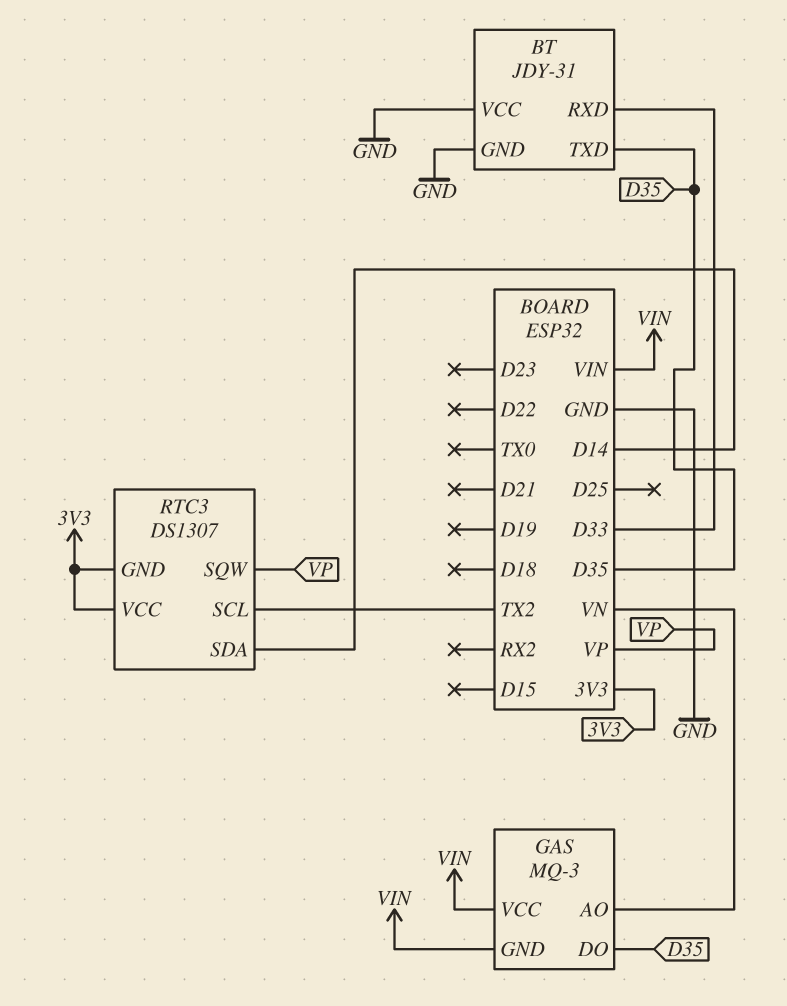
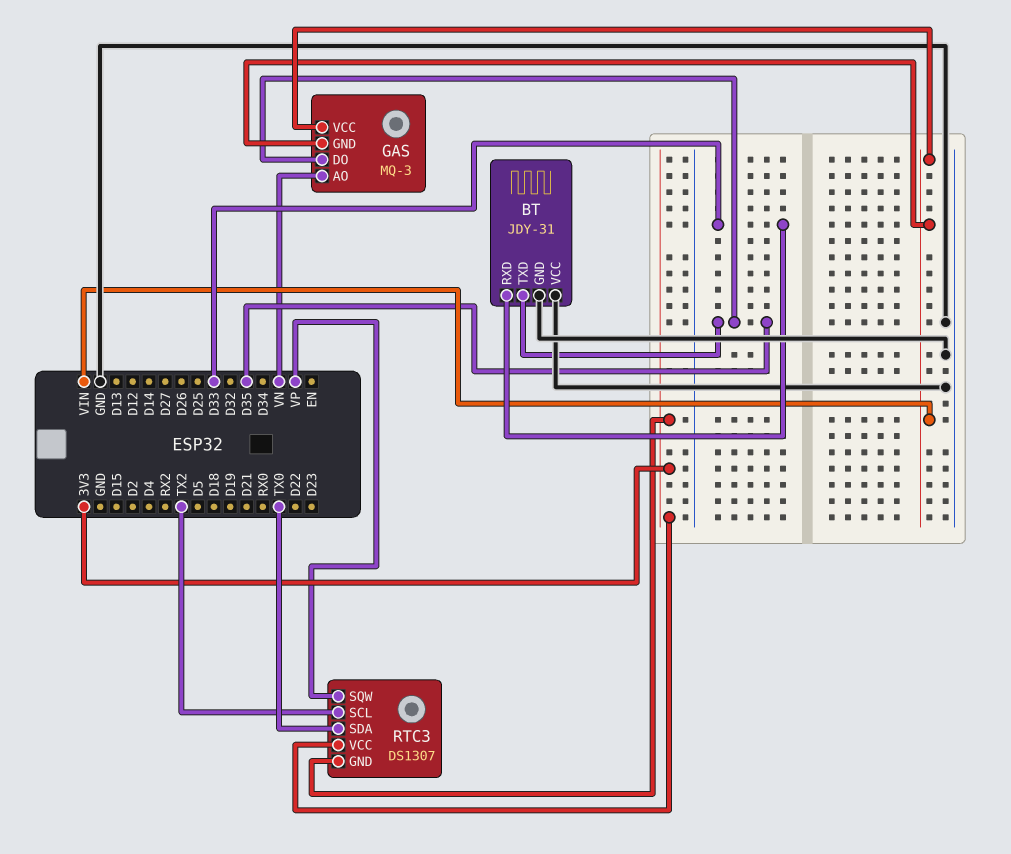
RTC3 pin SDA: D14 -> TX0

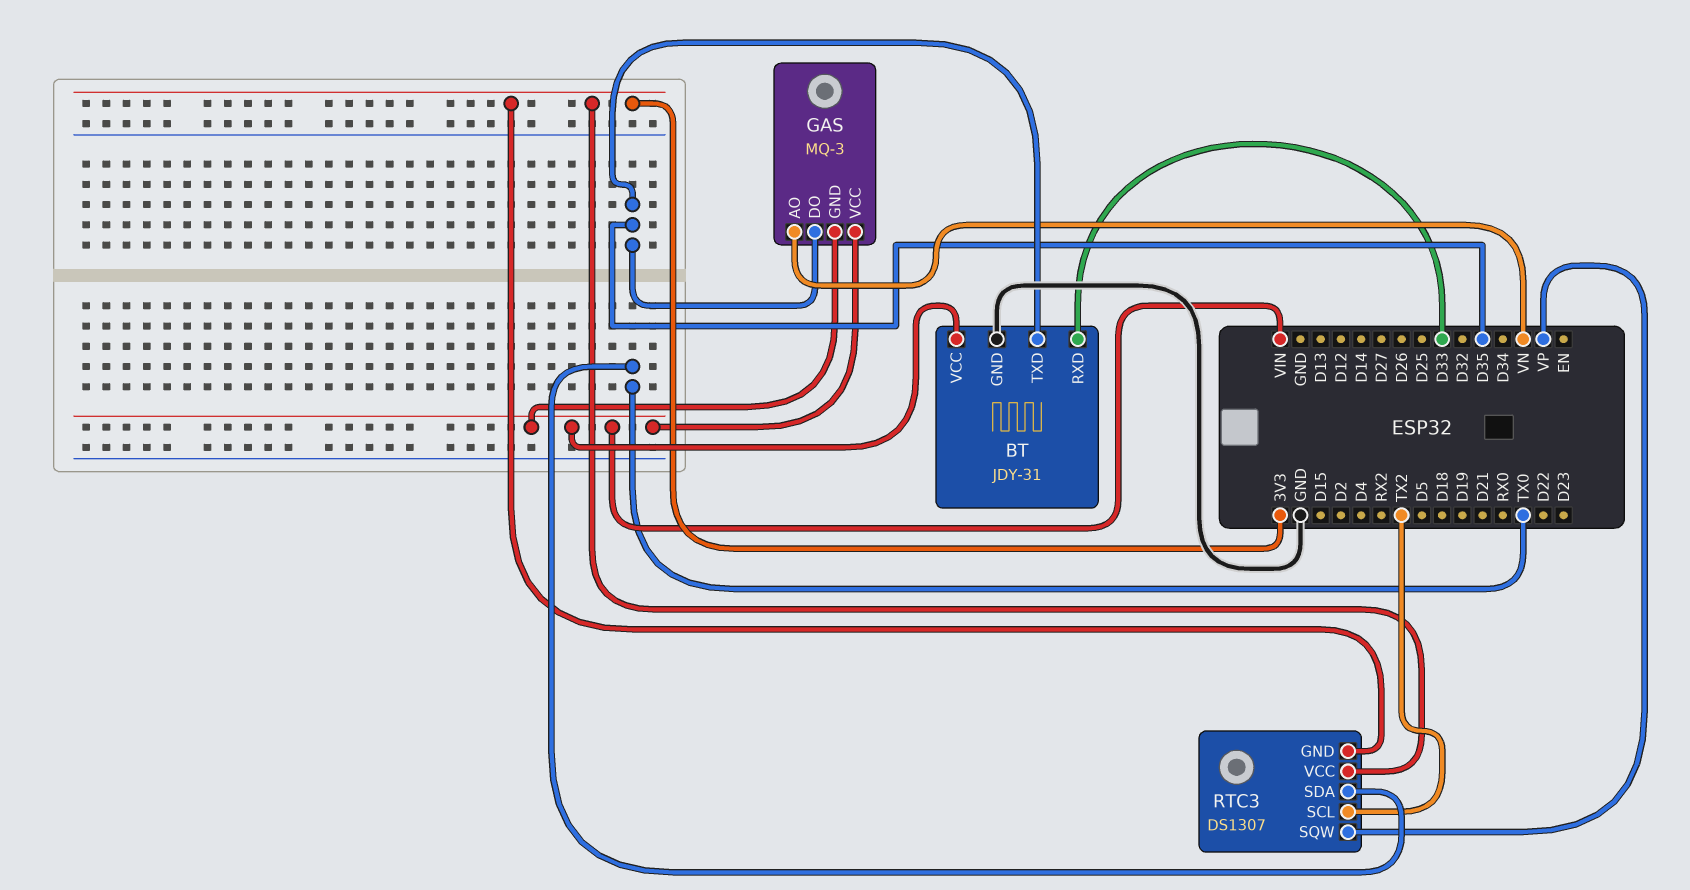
BT pin VCC: GND -> VIN

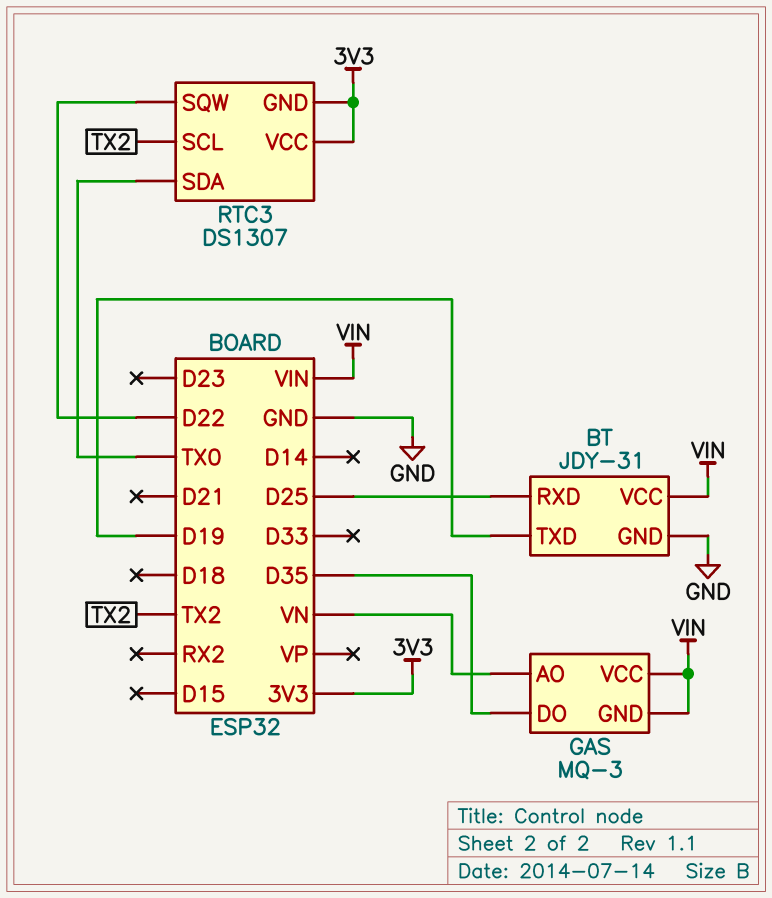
BT pin RXD: D33 -> D25
BT pin TXD: D35 -> D19
RTC3 pin SQW: VP -> D22

